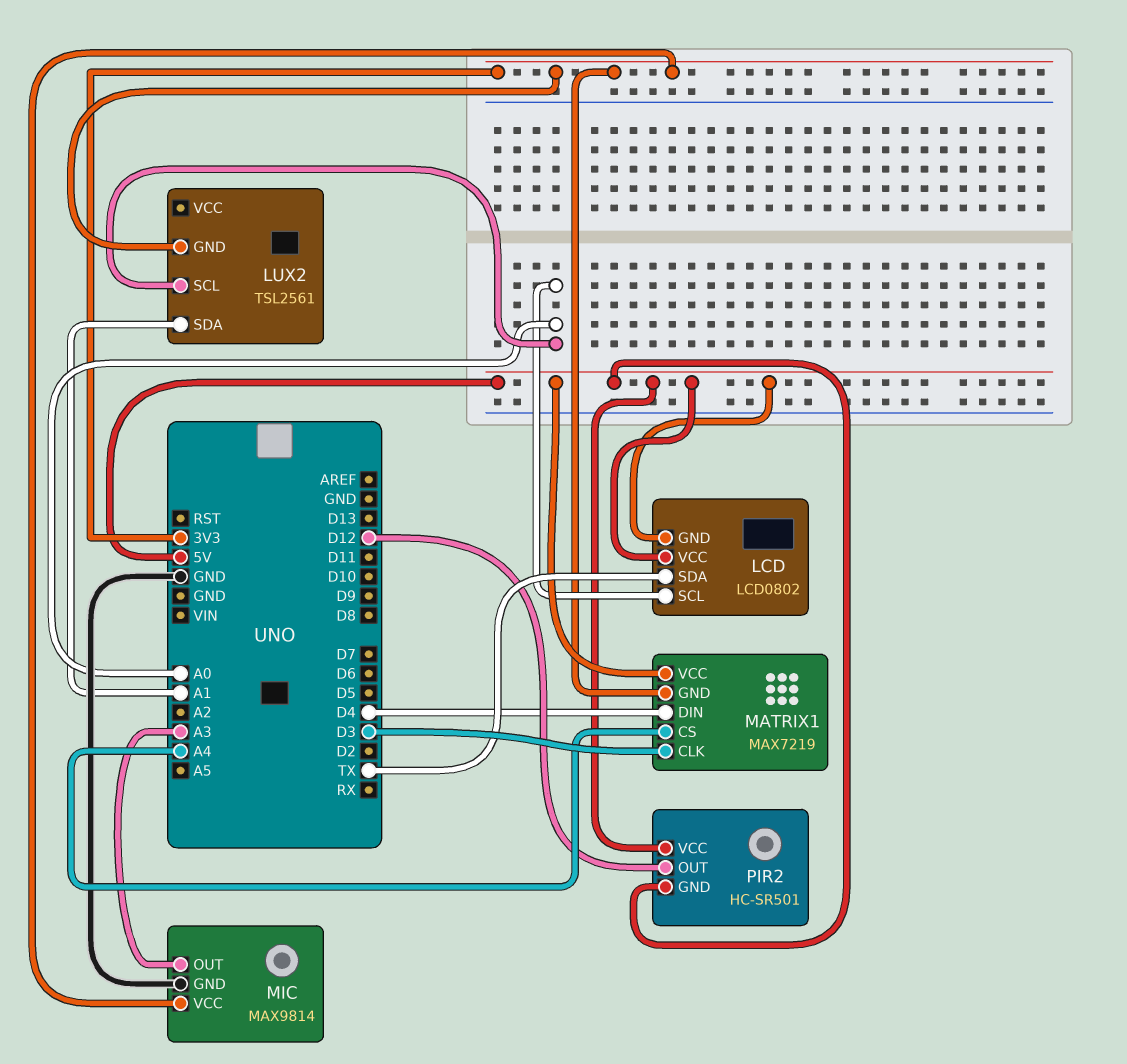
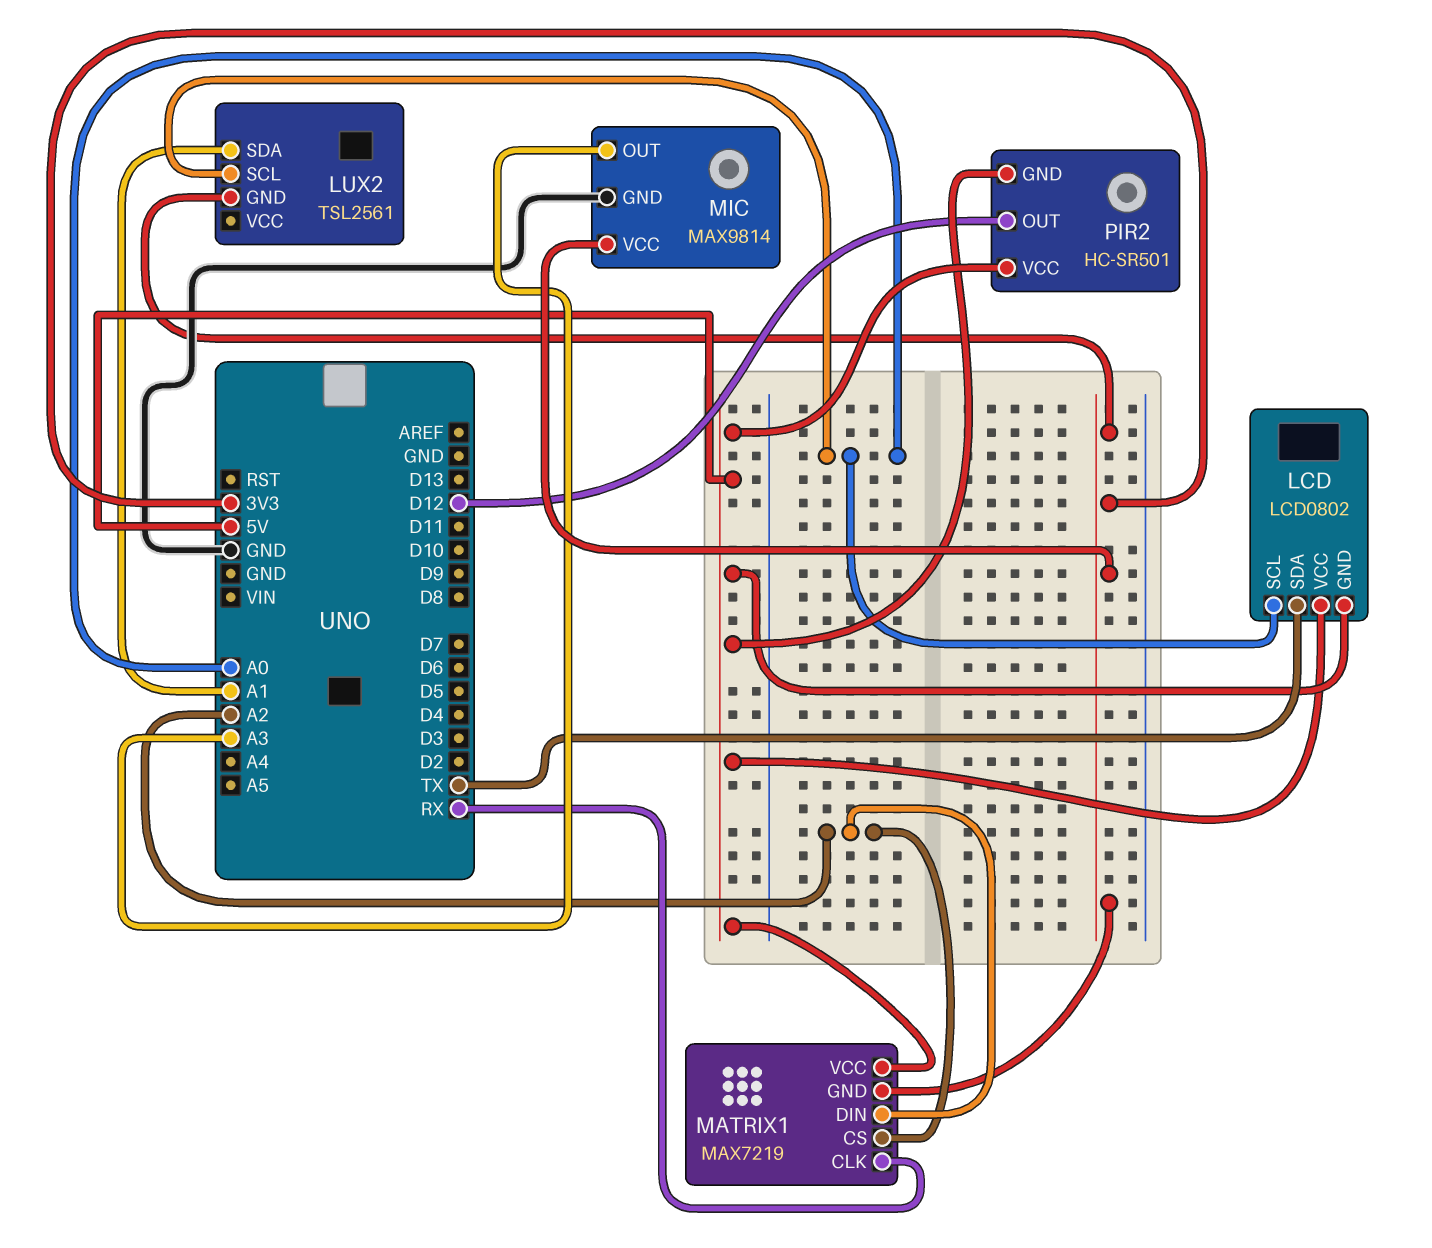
MATRIX1 pin CLK: D3 -> RX
MATRIX1 pin CS: A4 -> A2
MATRIX1 pin DIN: D4 -> A2

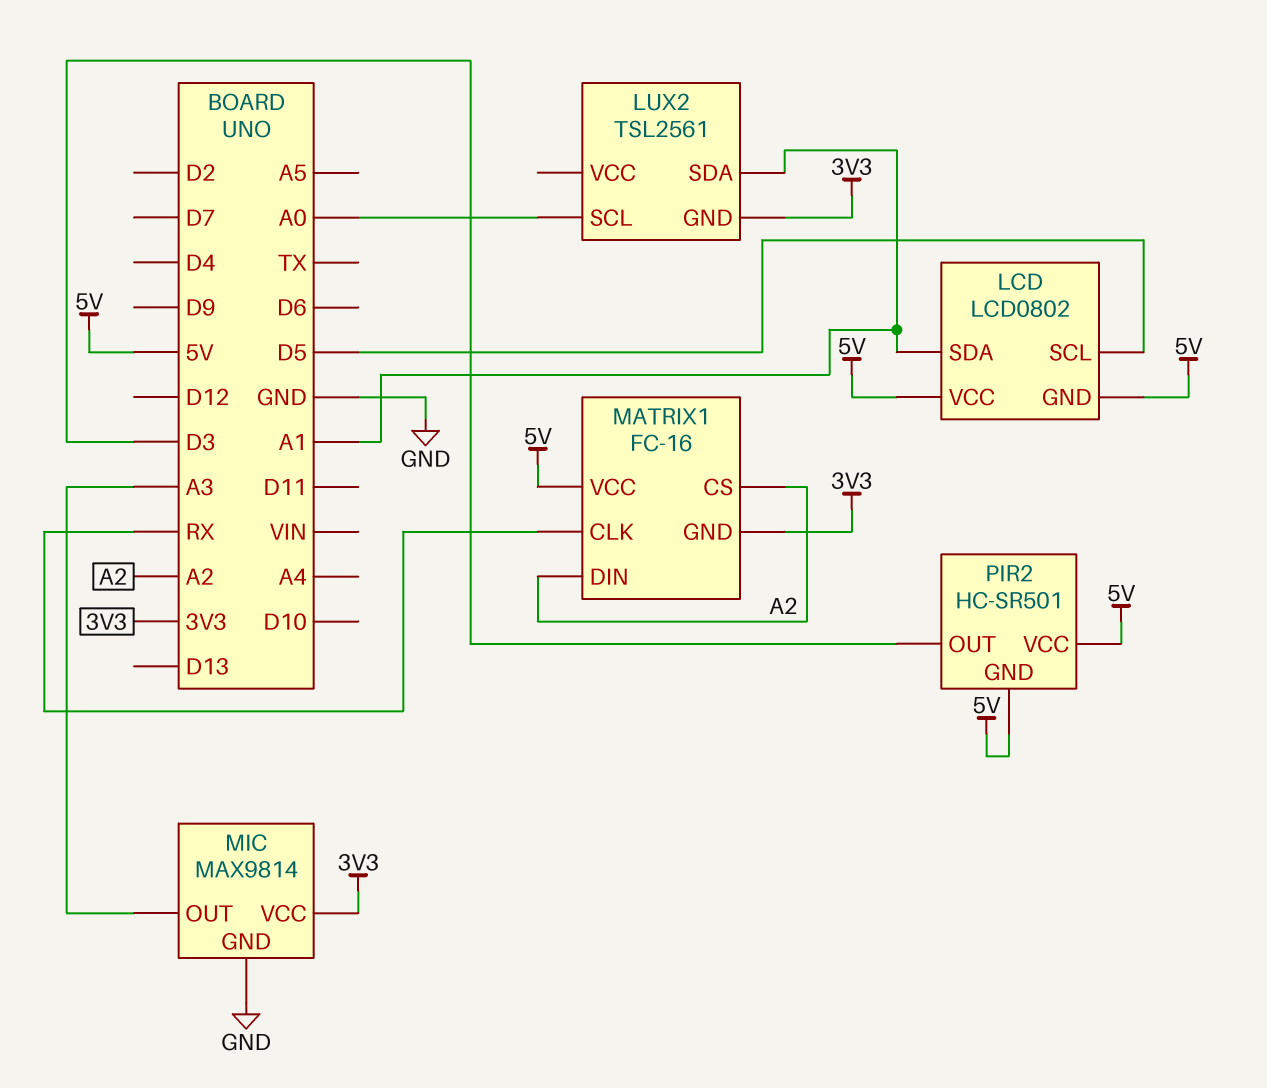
LCD pin SCL: A0 -> D5
LCD pin SDA: TX -> A1
MATRIX1: MAX7219 -> FC-16
PIR2 pin OUT: D12 -> D3

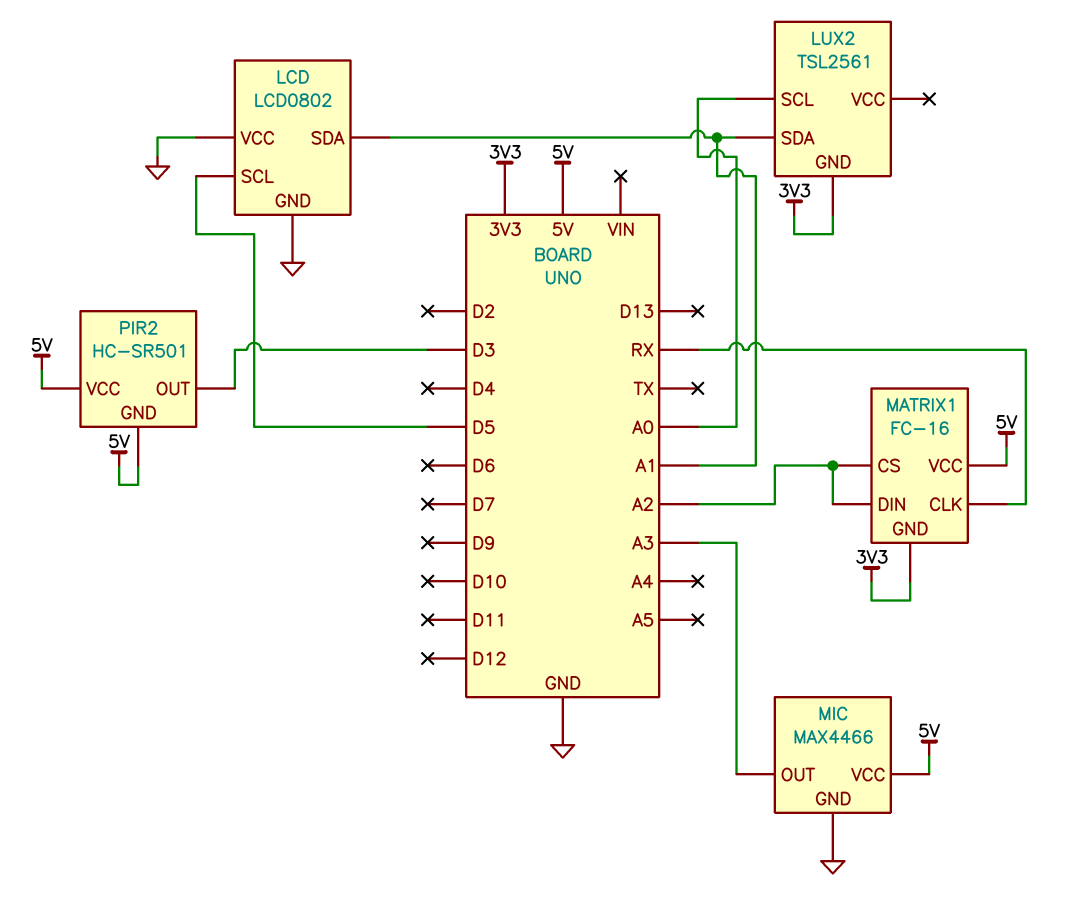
LCD pin GND: 5V -> GND
LCD pin VCC: 5V -> GND
MIC: MAX9814 -> MAX4466
MIC pin VCC: 3V3 -> 5V

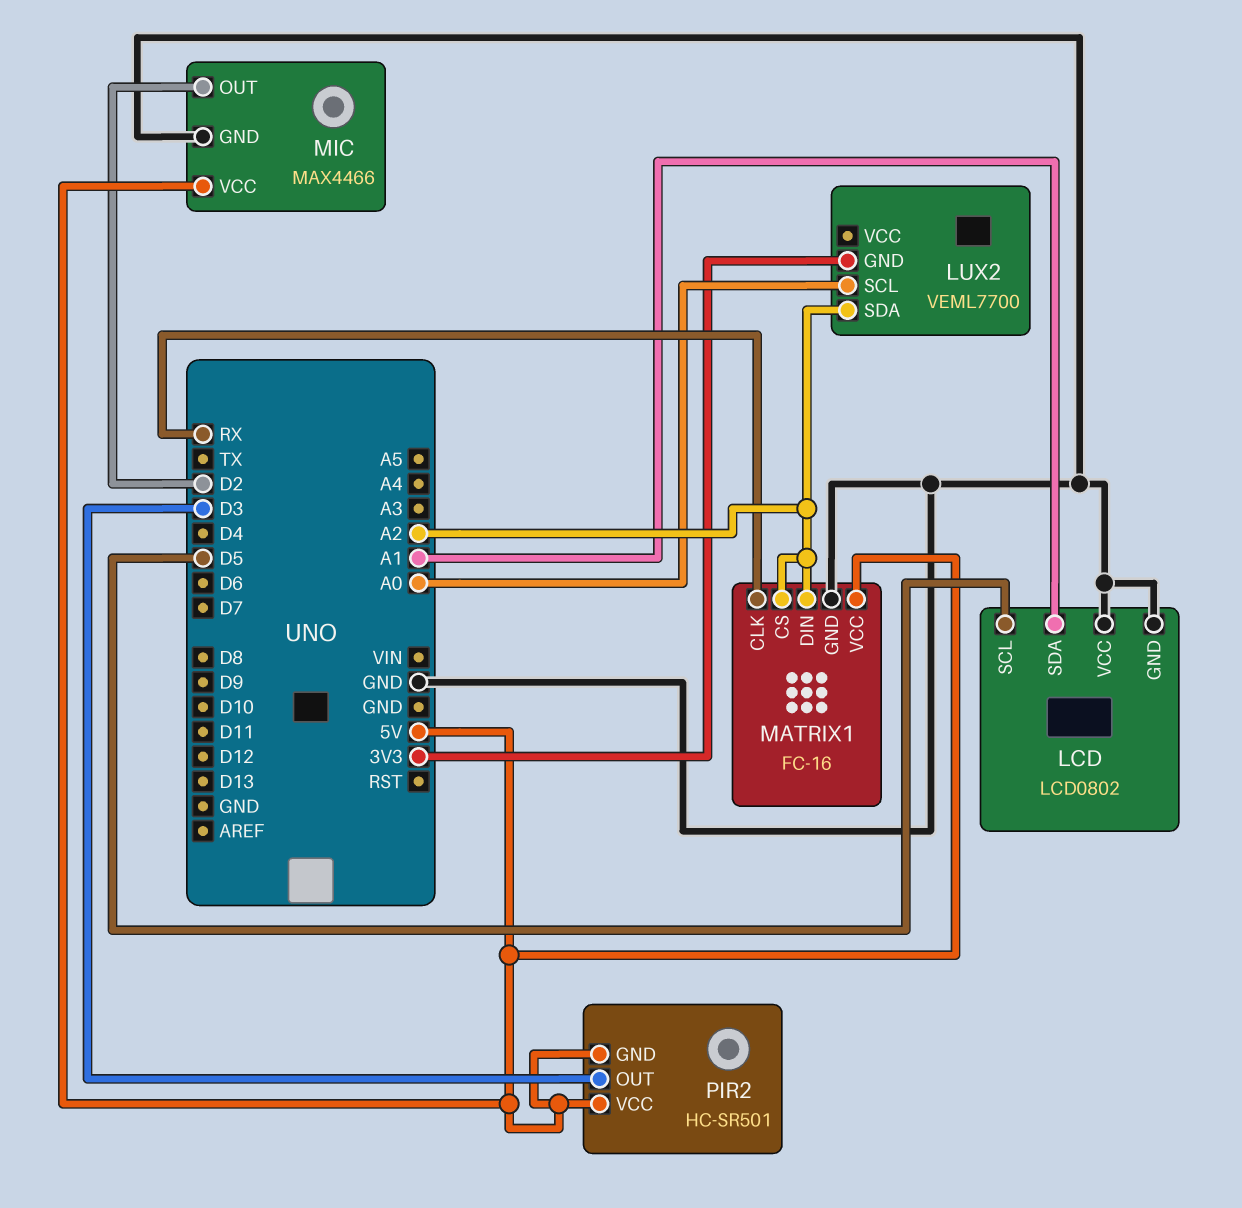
LUX2: TSL2561 -> VEML7700
LUX2 pin SDA: A1 -> A2
MATRIX1 pin GND: 3V3 -> GND
MIC pin OUT: A3 -> D2

